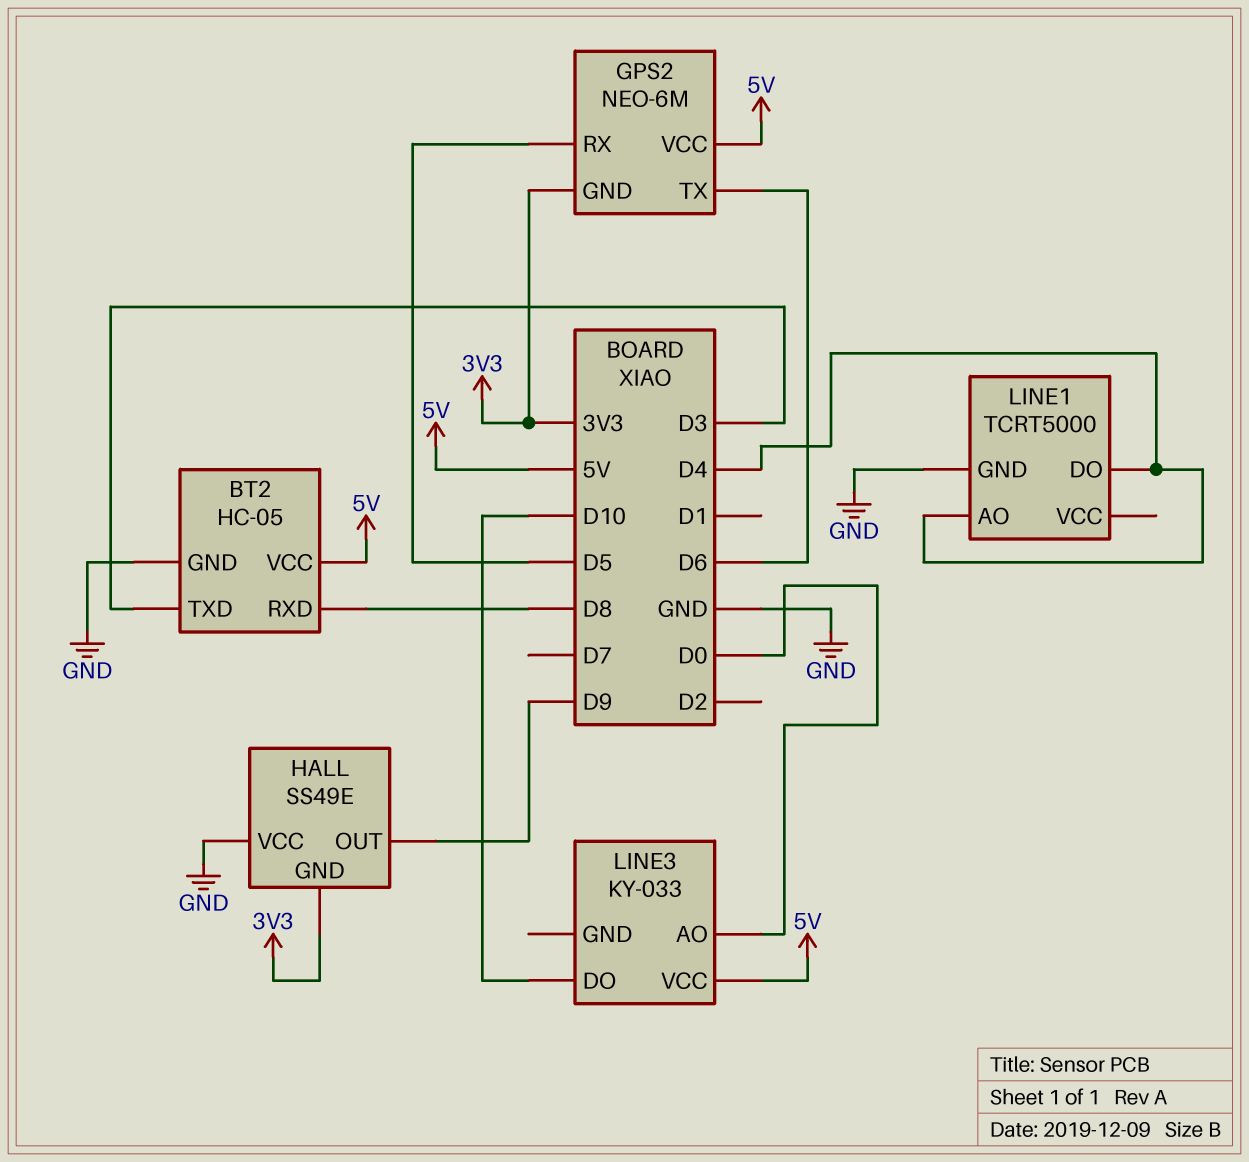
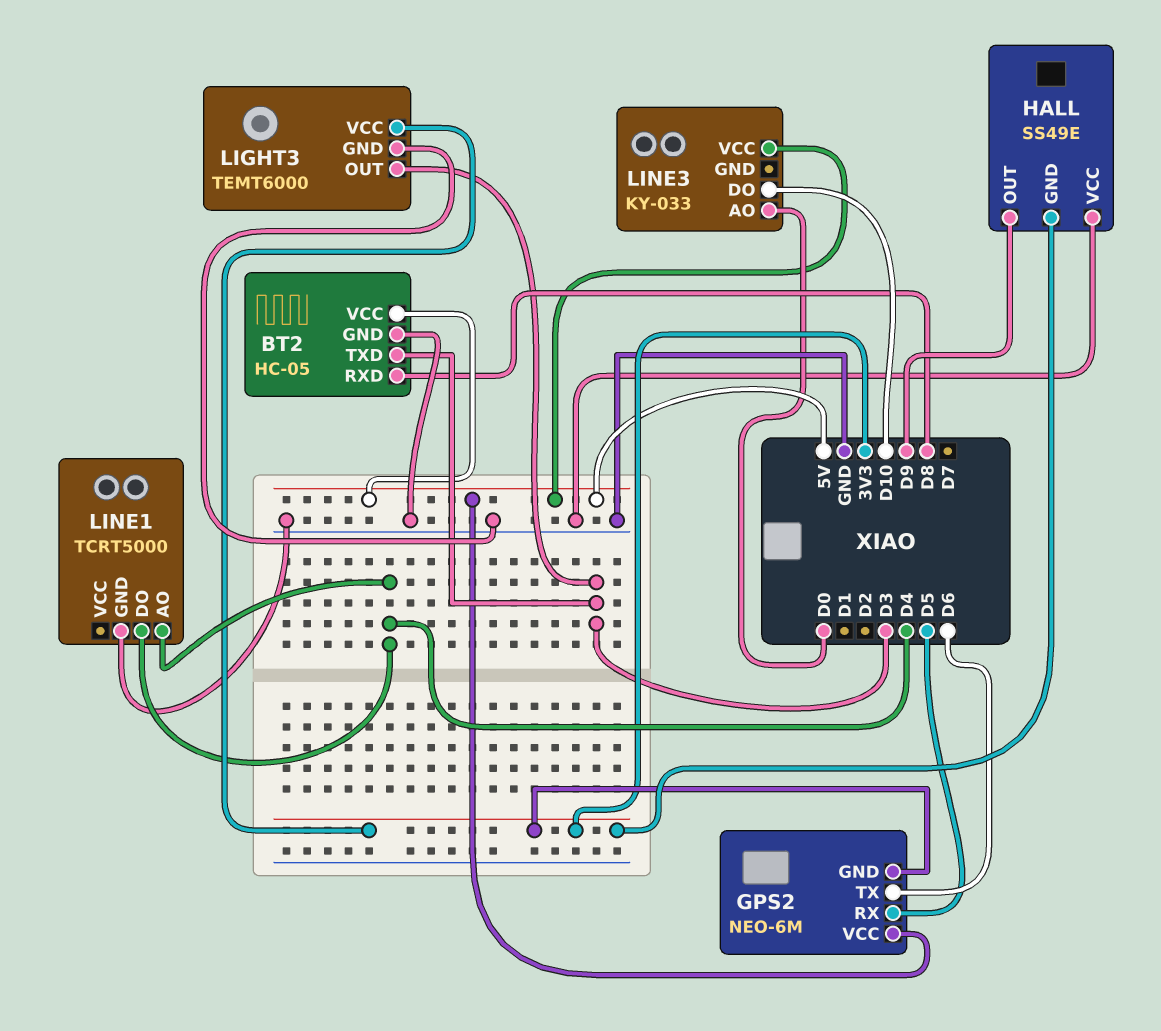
LIGHT3: none -> TEMT6000
LIGHT3 pin GND: none -> GND
LIGHT3 pin OUT: none -> D3
LIGHT3 pin VCC: none -> 3V3

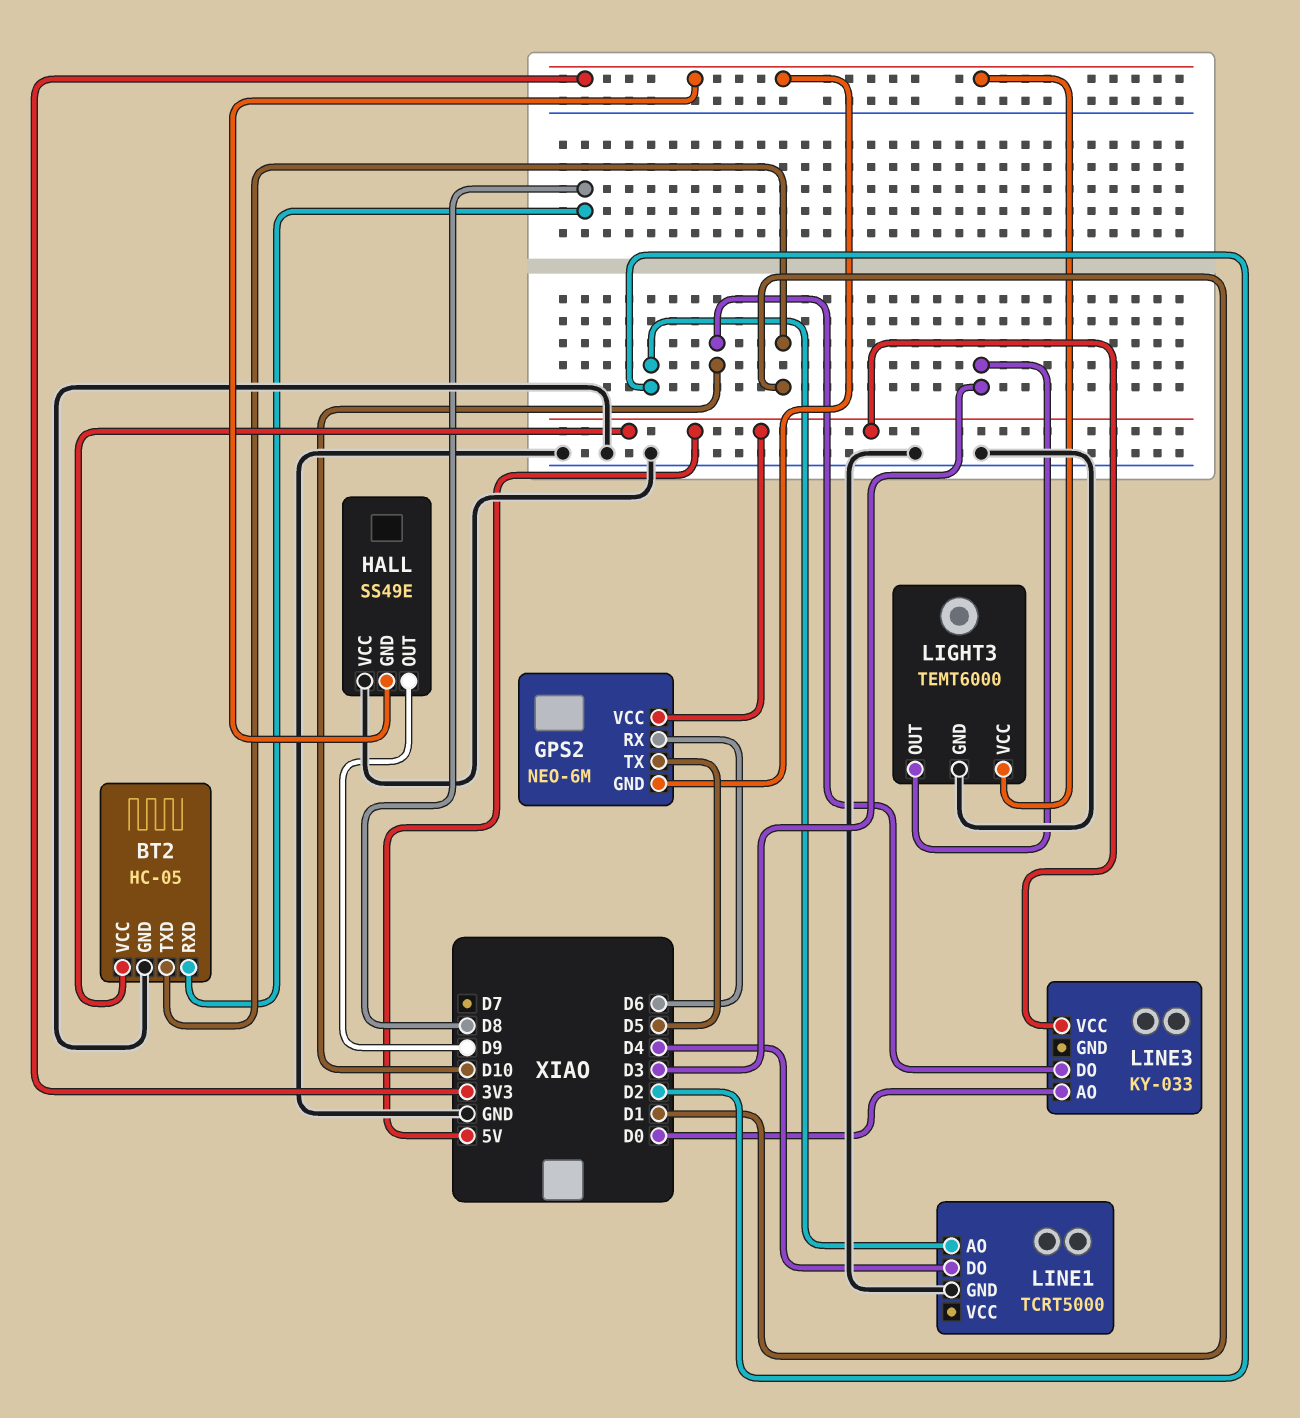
BT2 pin TXD: D3 -> D1
GPS2 pin RX: D5 -> D6
GPS2 pin TX: D6 -> D5
LINE1 pin AO: D4 -> D2

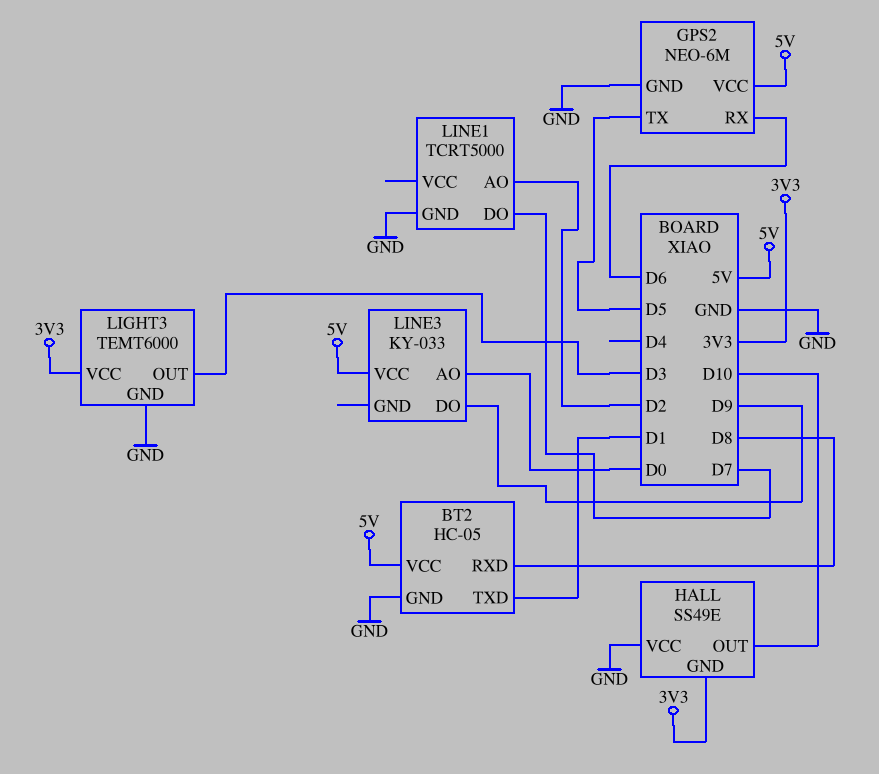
GPS2 pin GND: 3V3 -> GND
HALL pin OUT: D9 -> D10
LINE1 pin DO: D4 -> D7
LINE3 pin DO: D10 -> D9

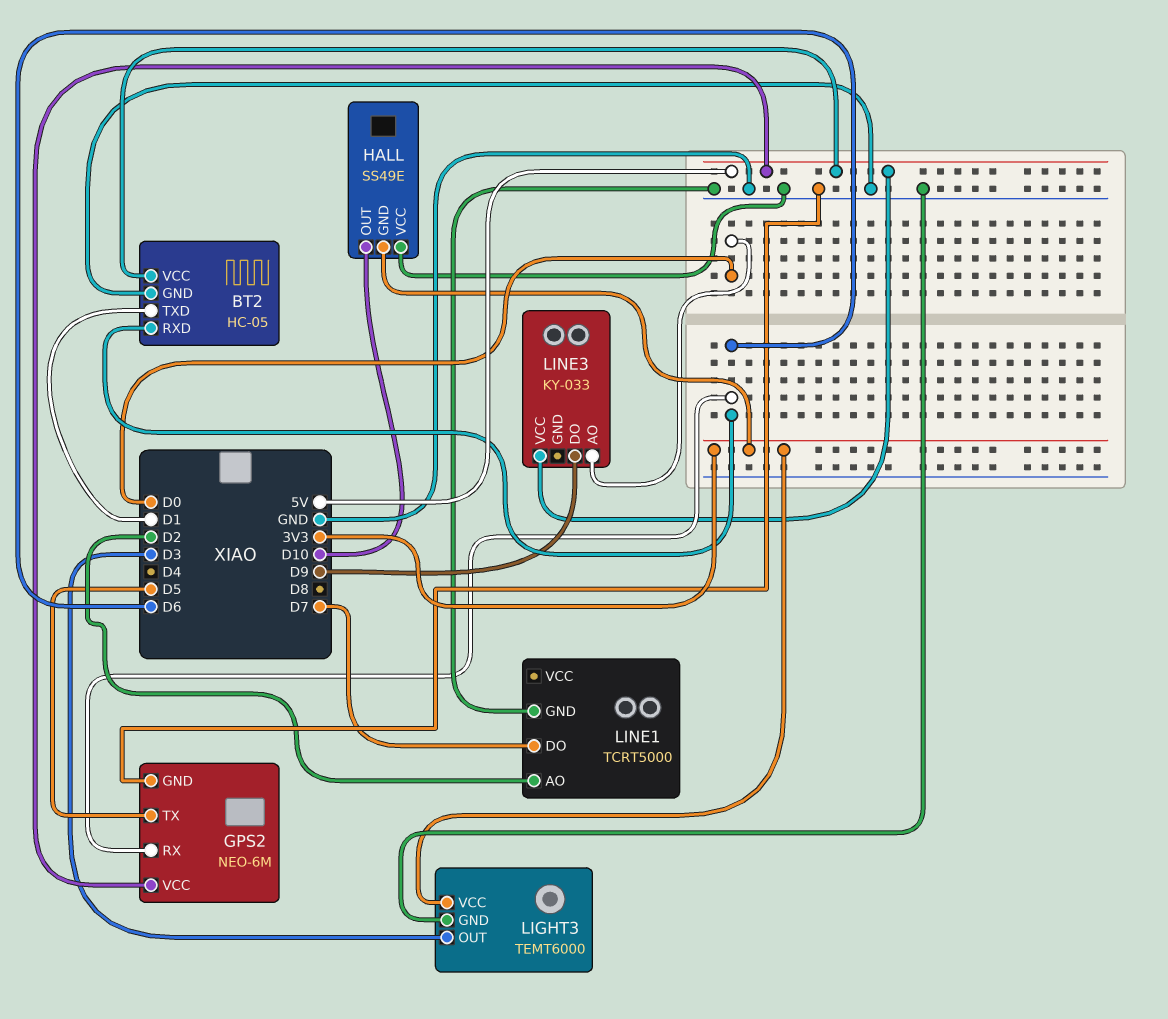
BT2 pin RXD: D8 -> D6

